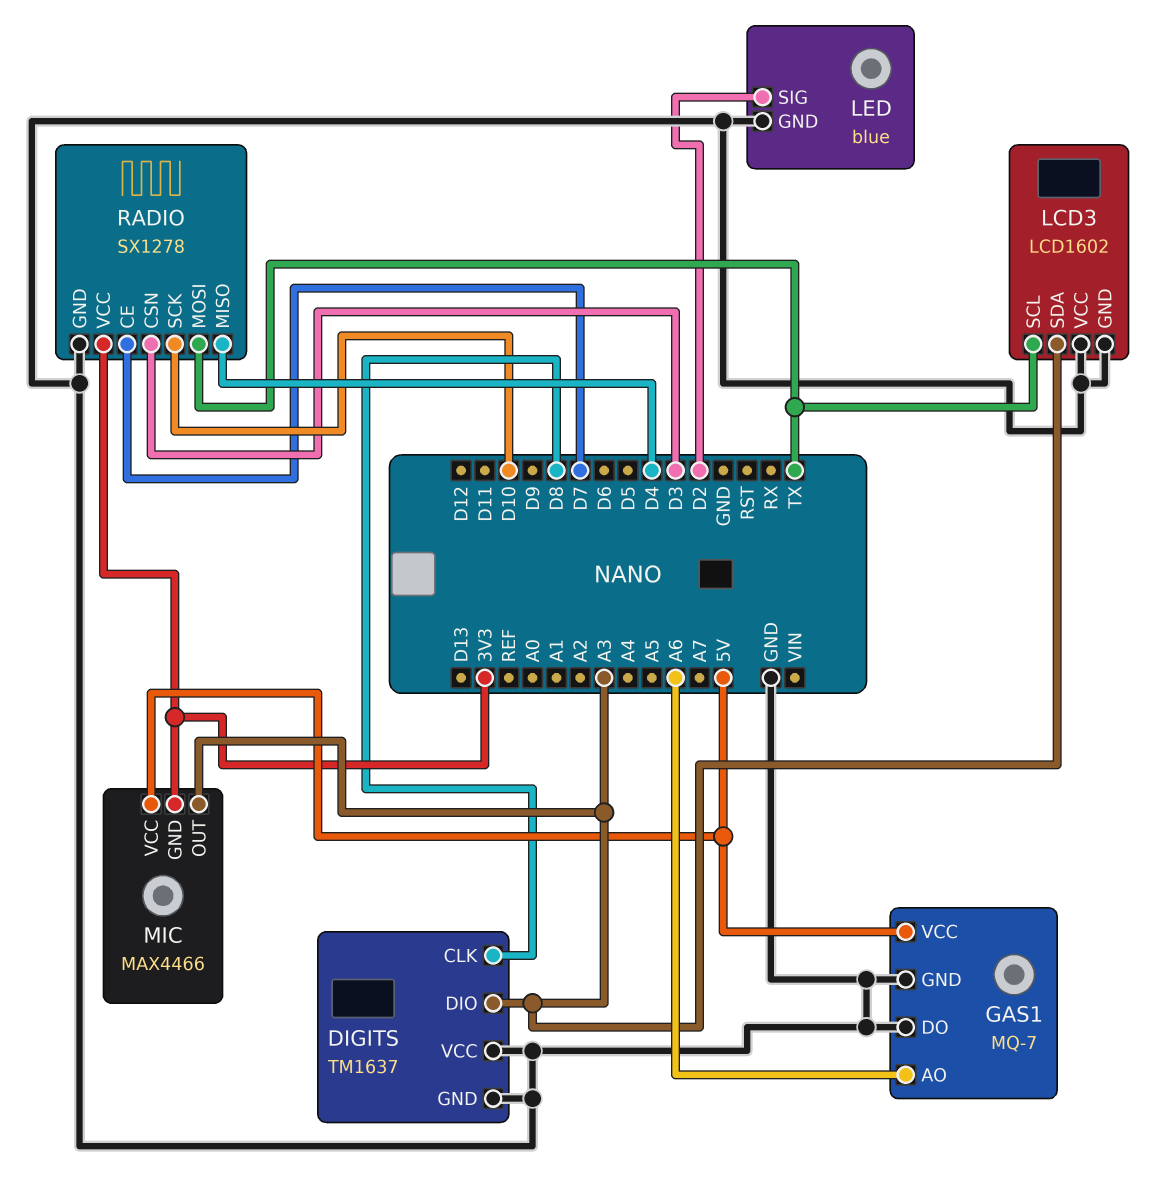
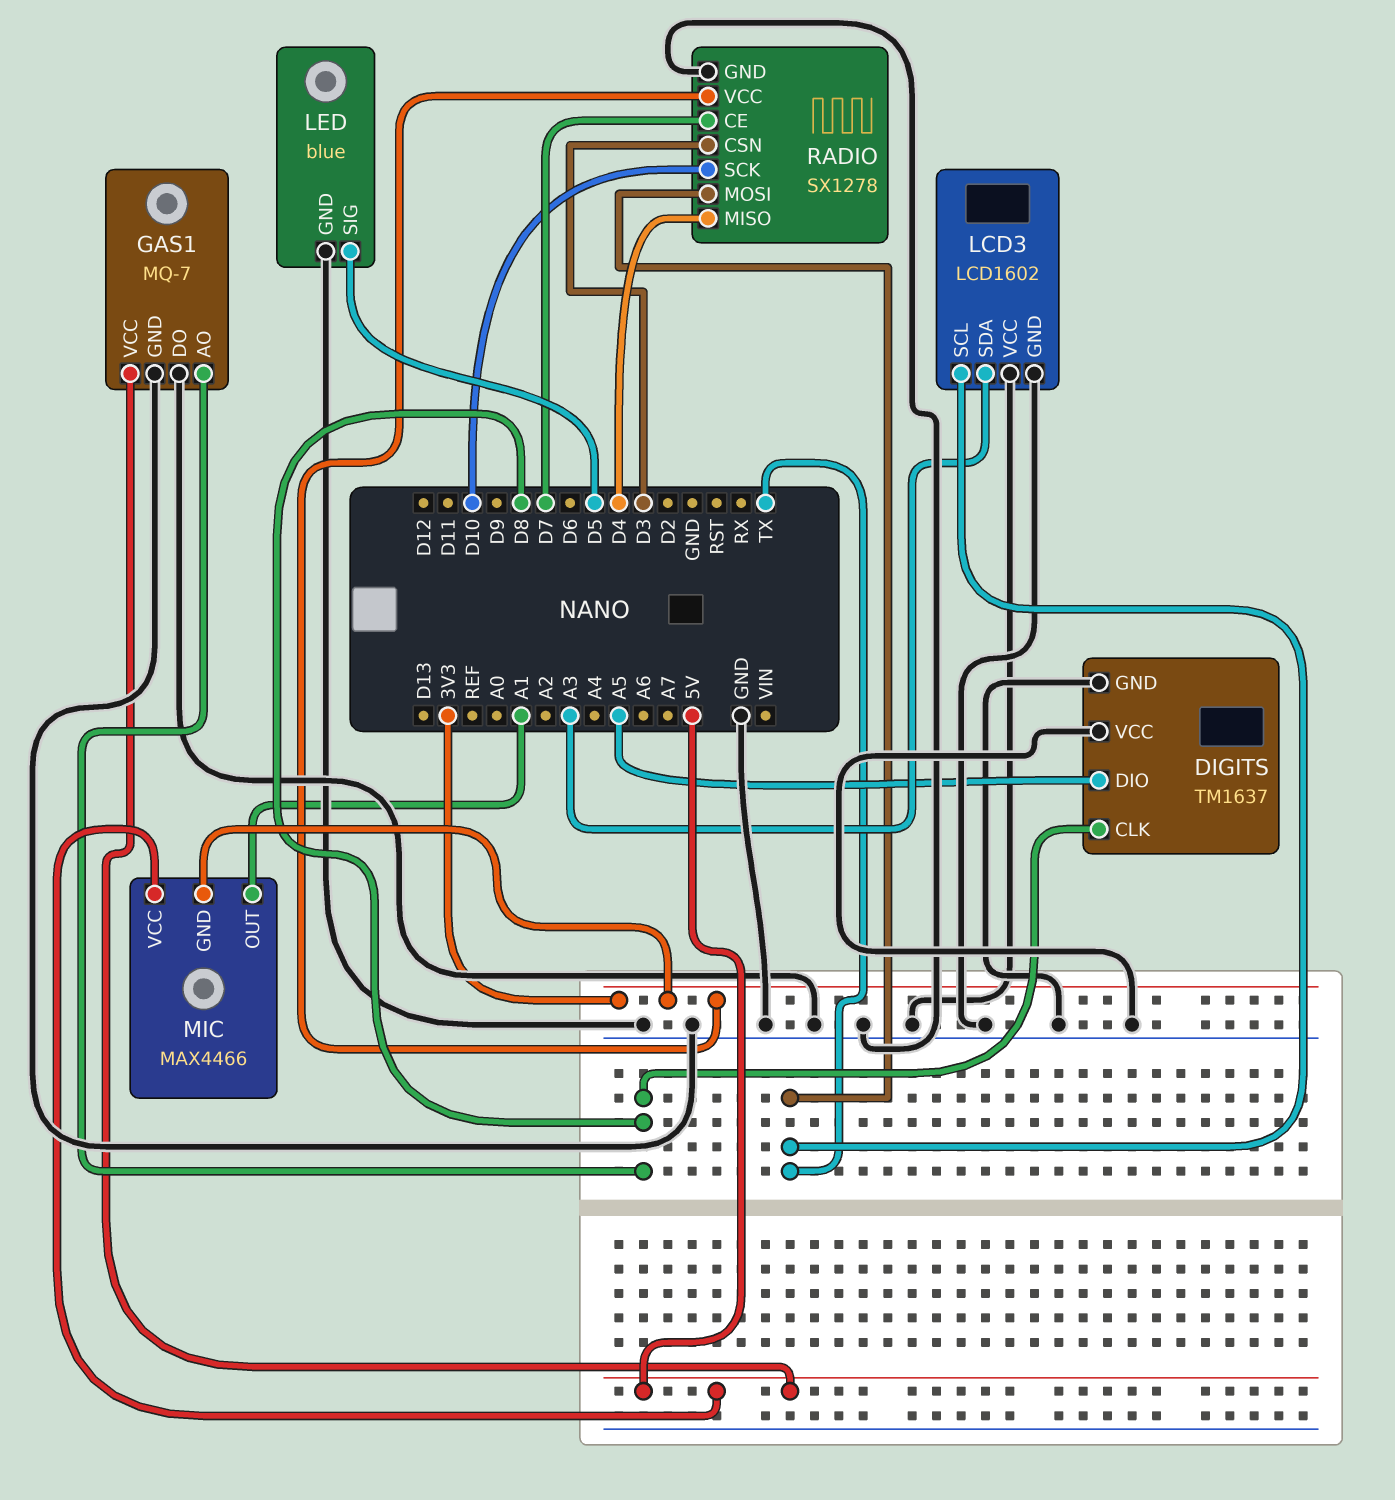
DIGITS pin DIO: A3 -> A5
GAS1 pin AO: A6 -> D8
LED pin SIG: D2 -> D5
MIC pin OUT: A3 -> A1

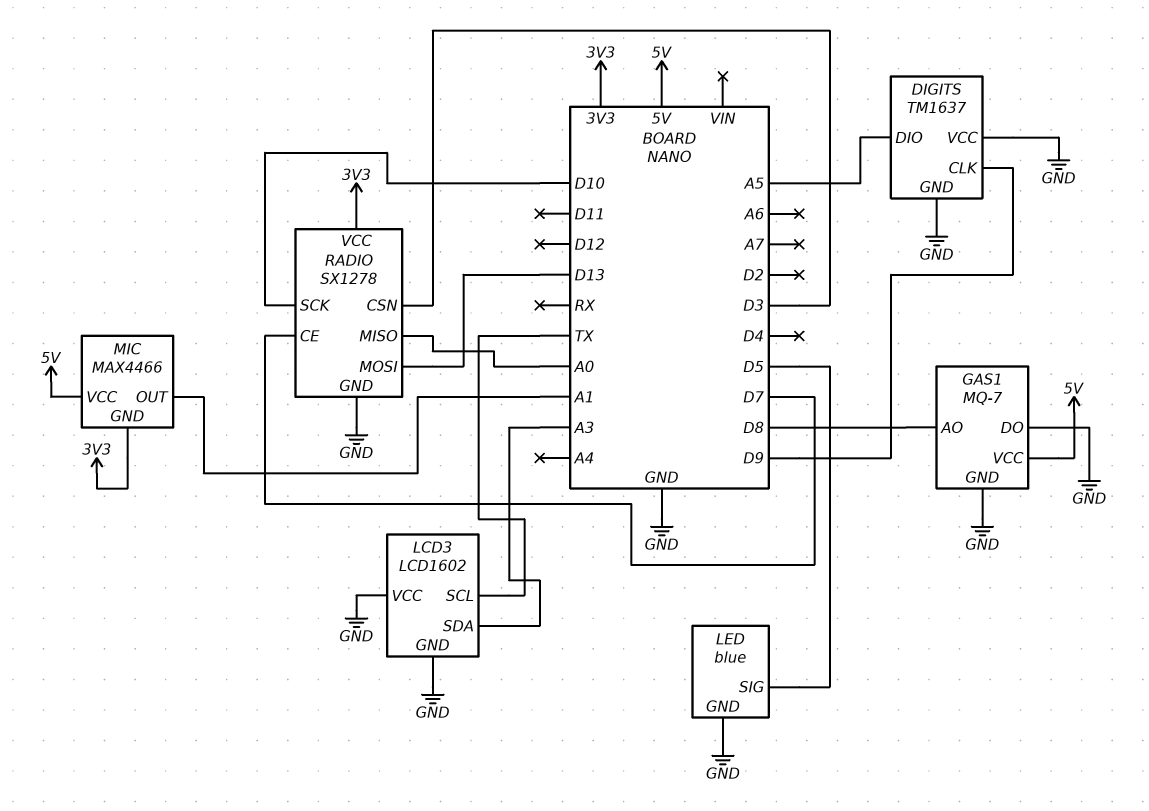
DIGITS pin CLK: D8 -> D9
RADIO pin MISO: D4 -> A0
RADIO pin MOSI: TX -> D13

